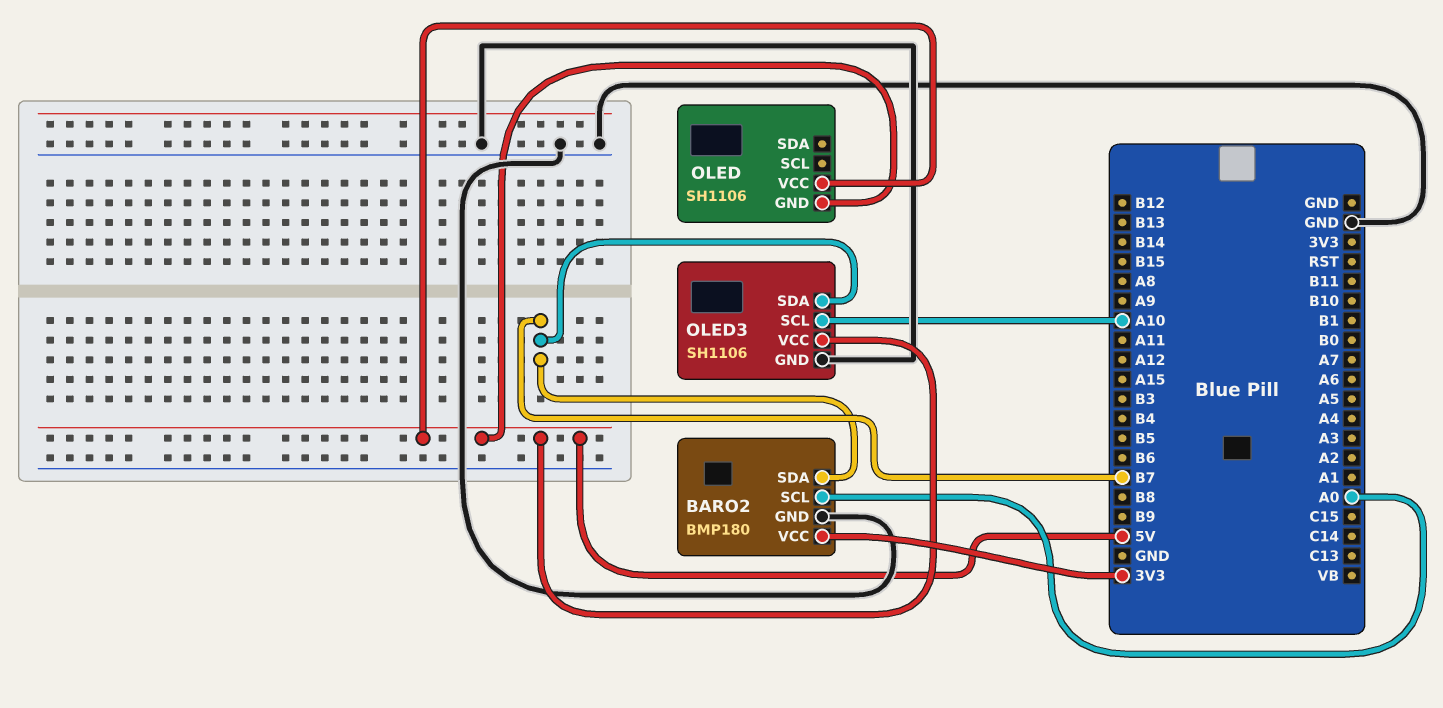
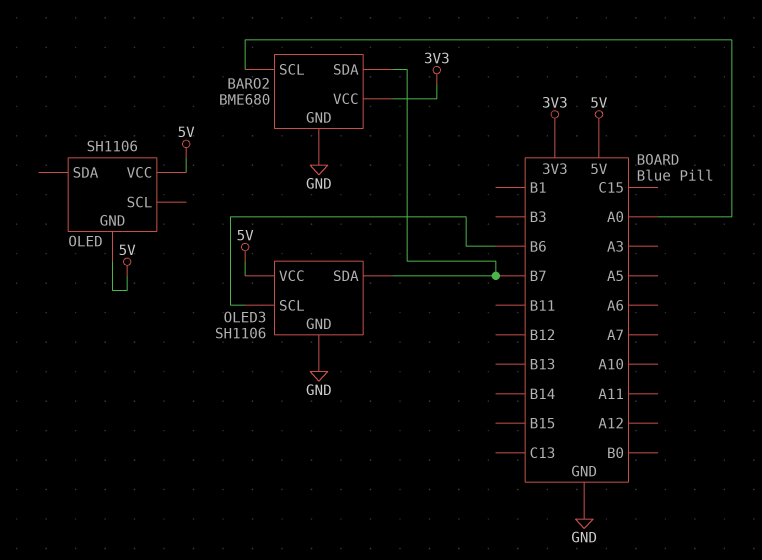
BARO2: BMP180 -> BME680
OLED3 pin SCL: A10 -> B6

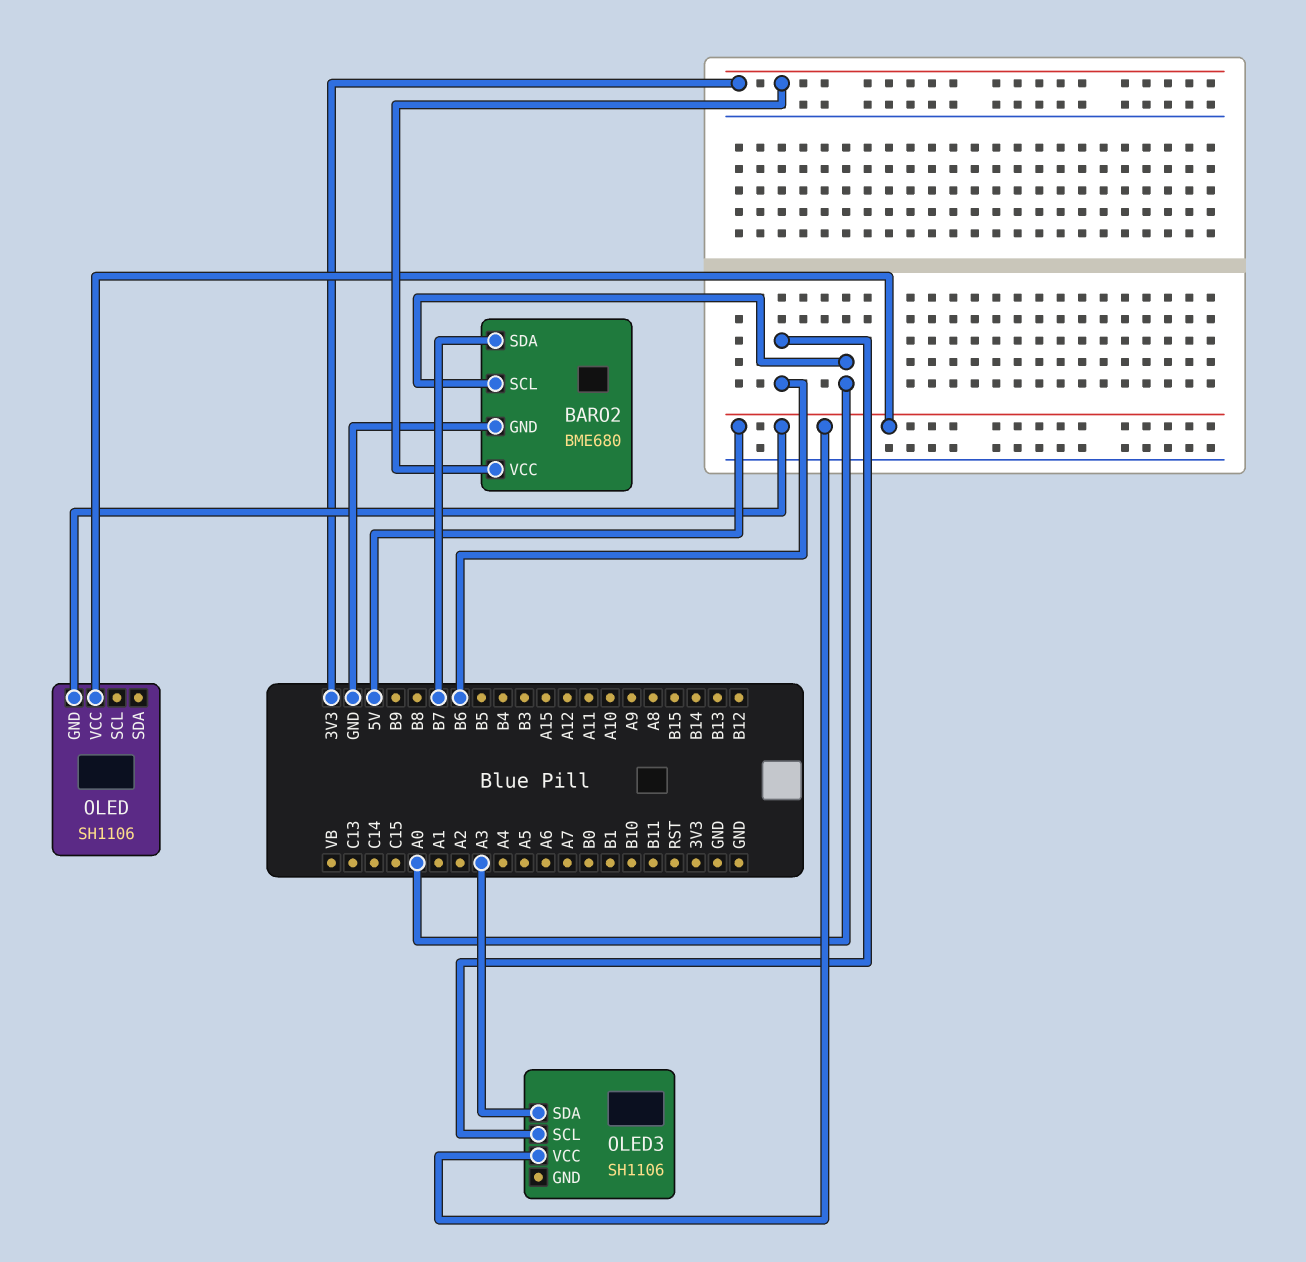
OLED3 pin GND: GND -> none
OLED3 pin SDA: B7 -> A3

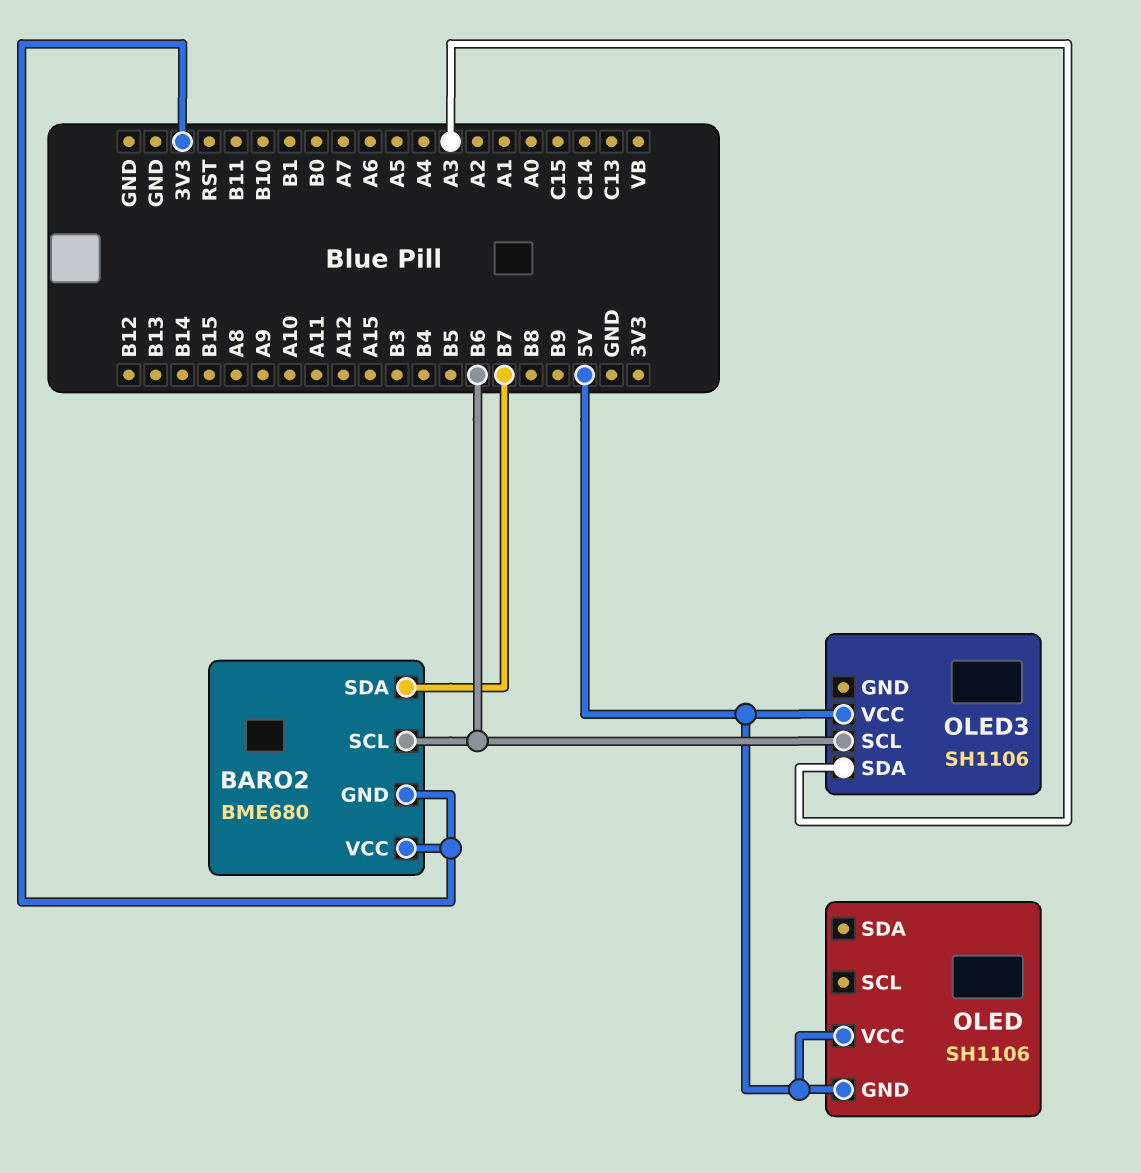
BARO2 pin GND: GND -> 3V3
BARO2 pin SCL: A0 -> B6

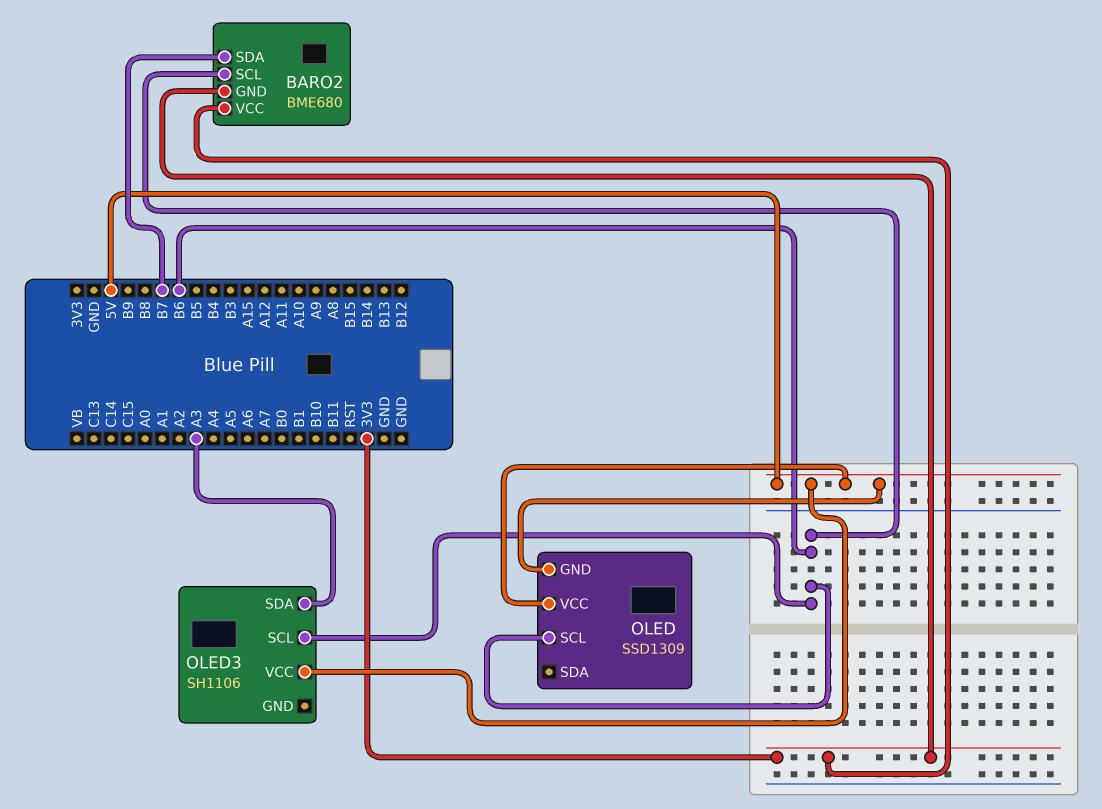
OLED: SH1106 -> SSD1309
OLED pin SCL: none -> B6

